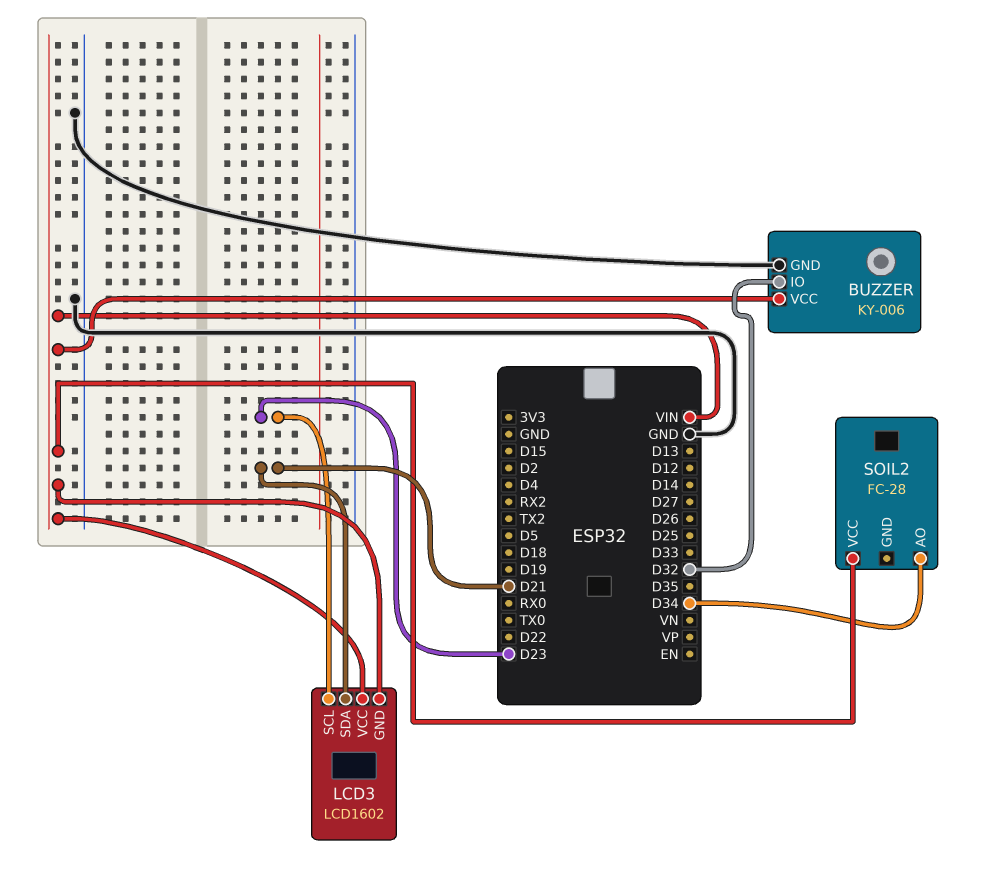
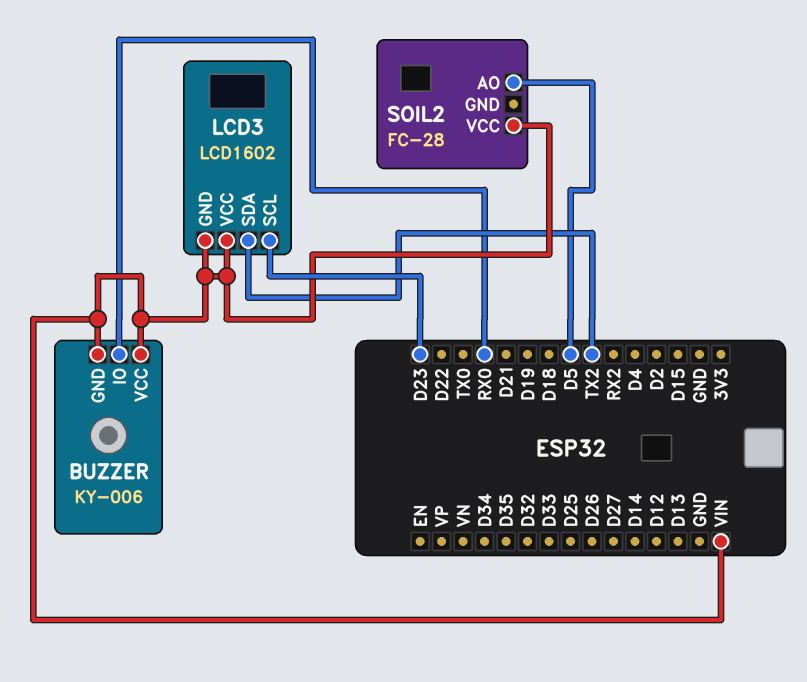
BUZZER pin GND: GND -> VIN
BUZZER pin IO: D32 -> RX0
LCD3 pin SDA: D21 -> TX2
SOIL2 pin AO: D34 -> D5

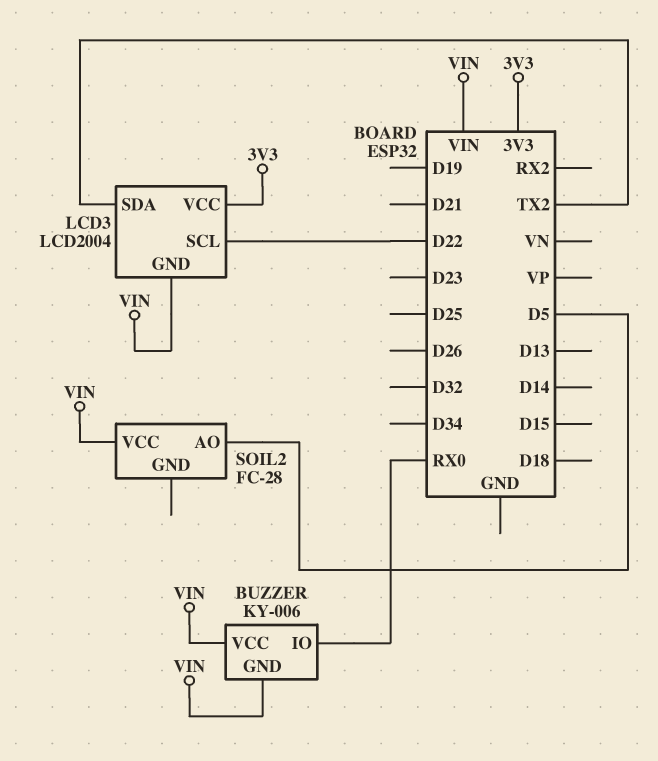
LCD3: LCD1602 -> LCD2004
LCD3 pin SCL: D23 -> D22
LCD3 pin VCC: VIN -> 3V3

